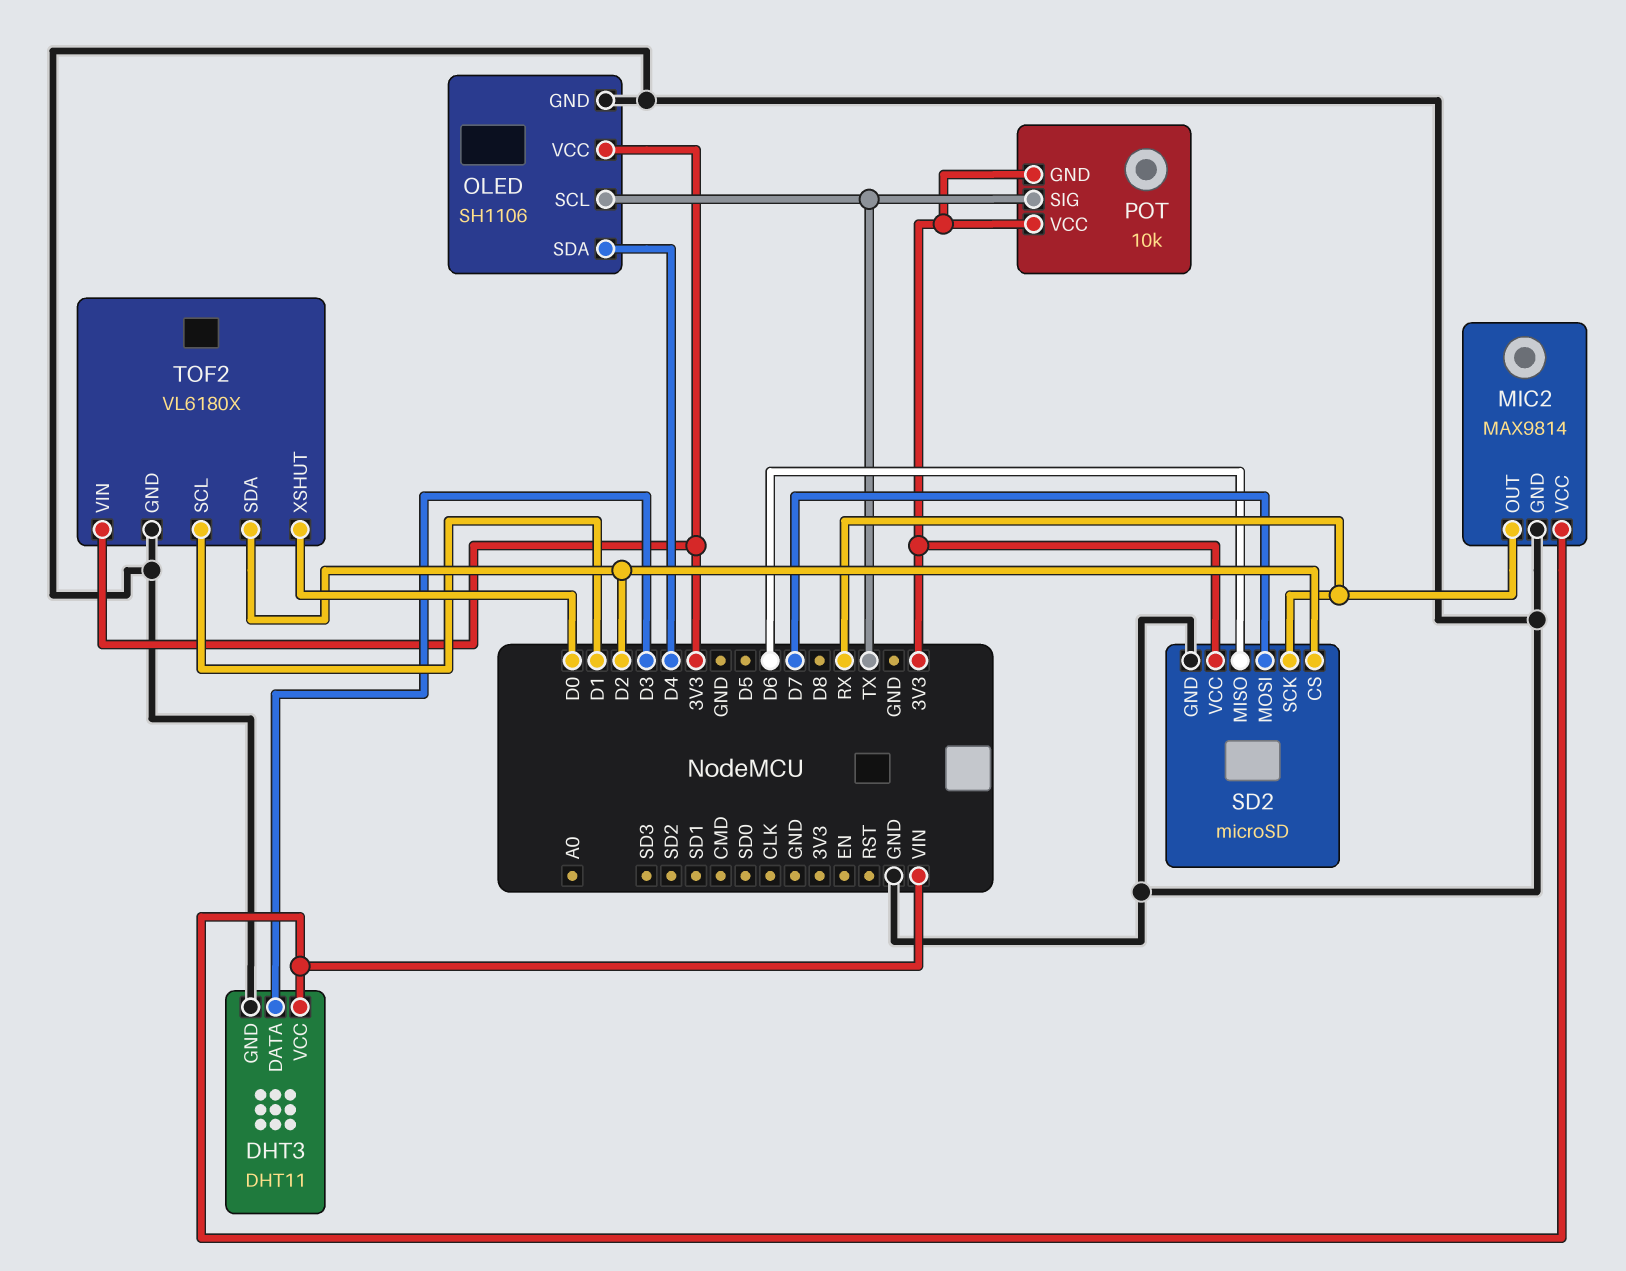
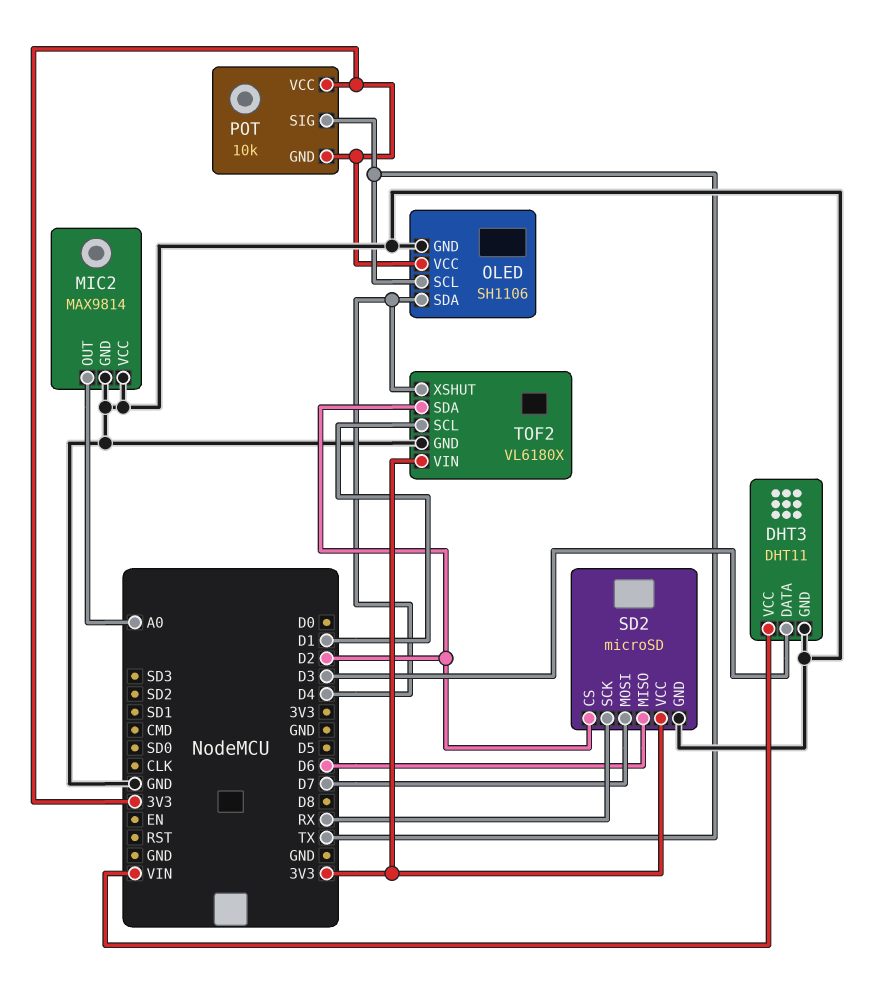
MIC2 pin OUT: RX -> A0
MIC2 pin VCC: VIN -> GND
TOF2 pin XSHUT: D0 -> D4

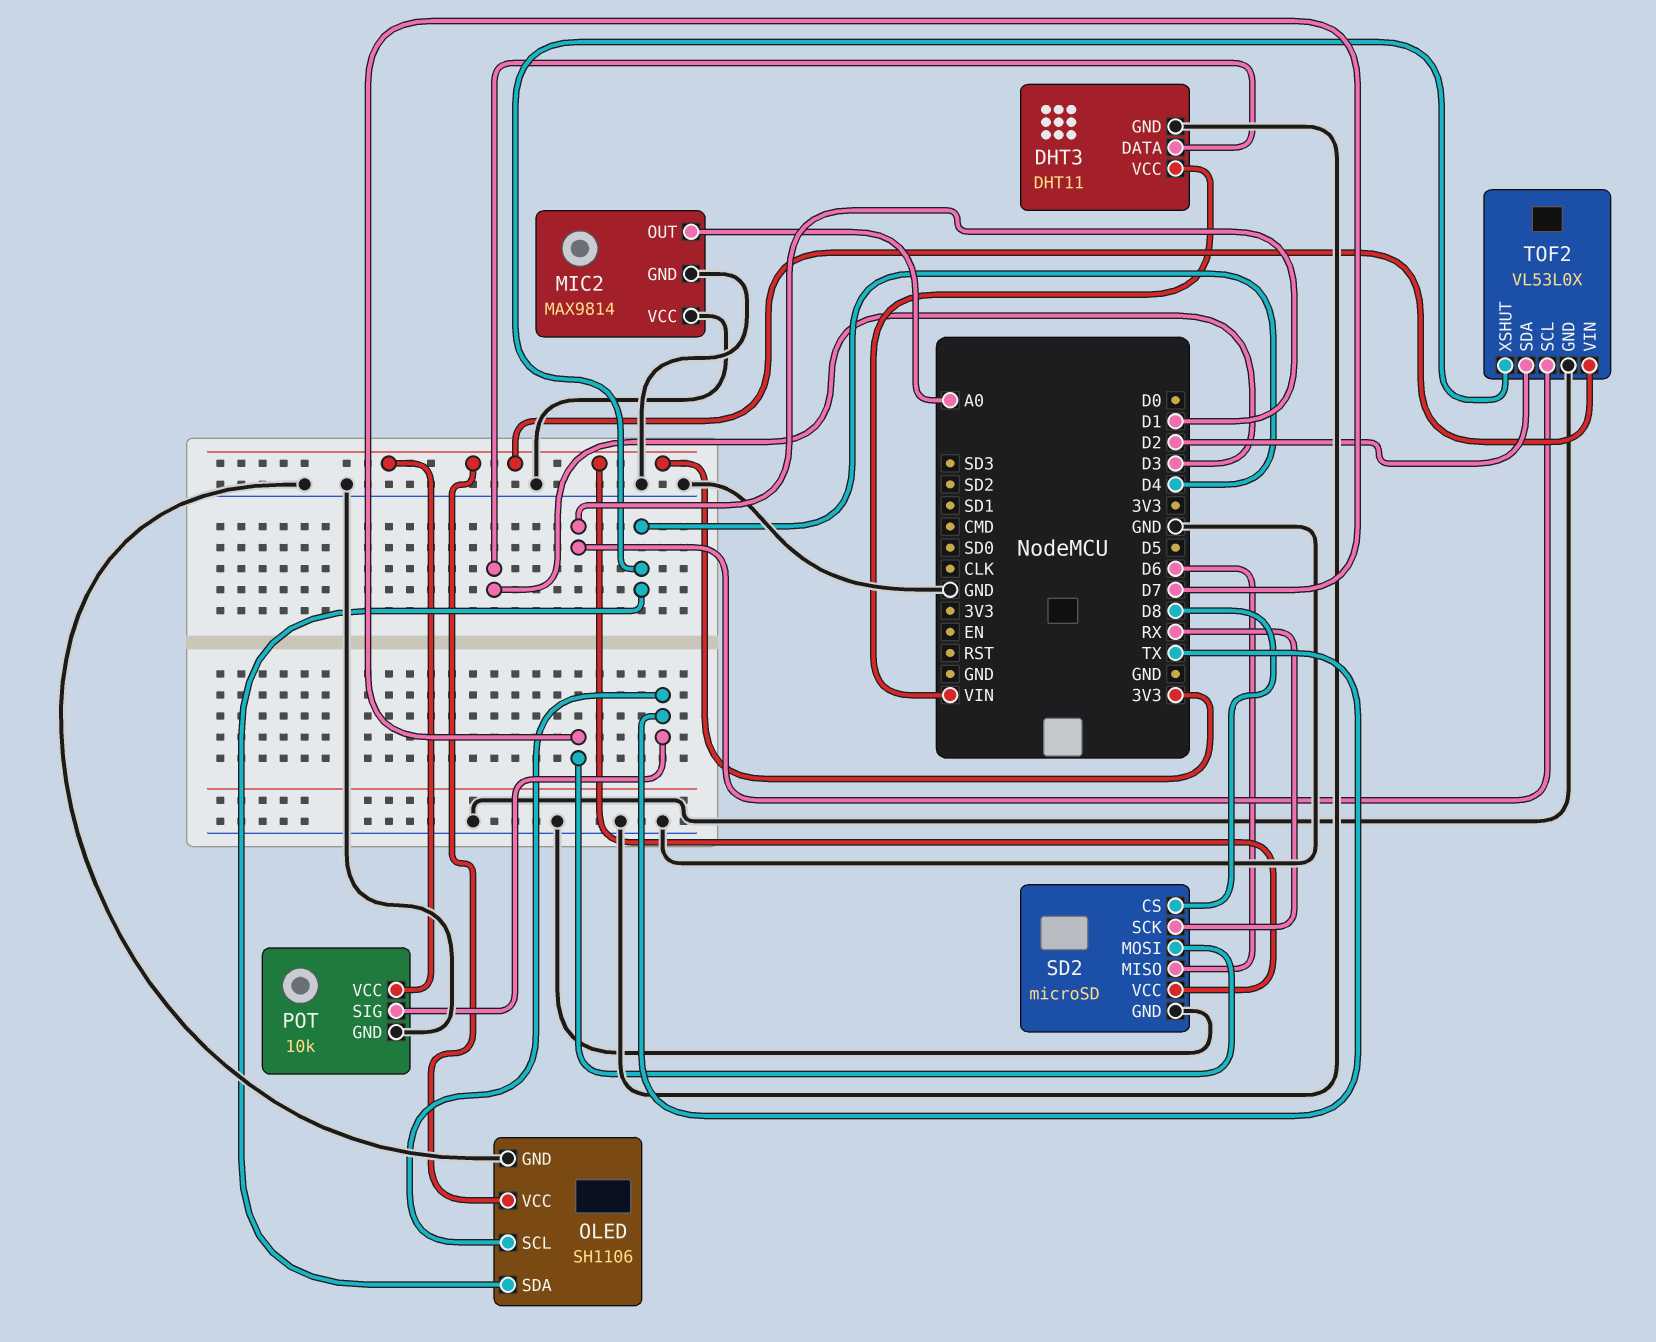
POT pin GND: 3V3 -> GND
SD2 pin CS: D2 -> D8
TOF2: VL6180X -> VL53L0X

